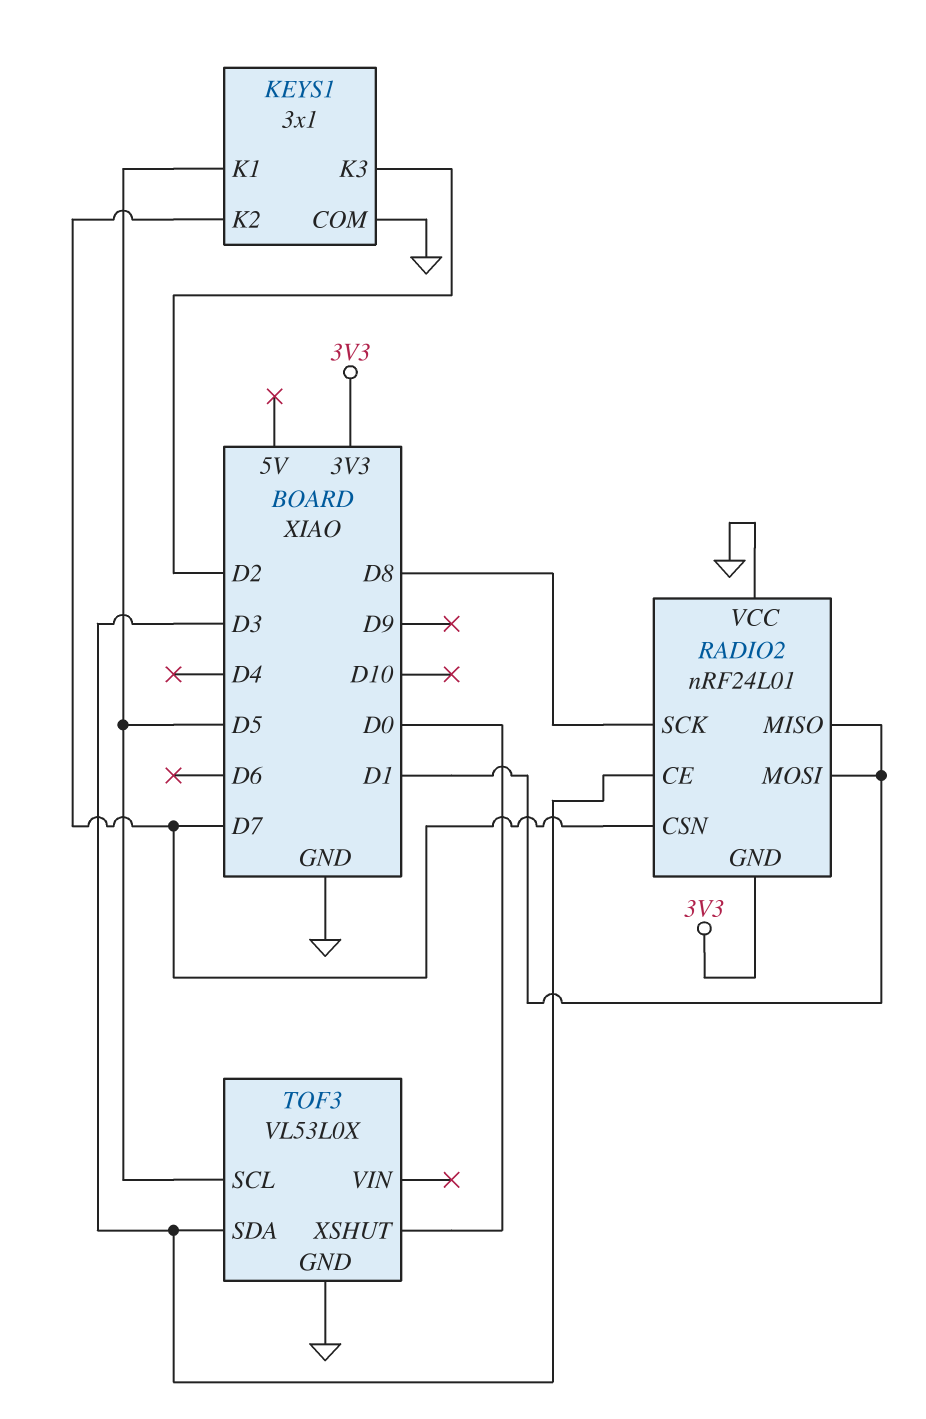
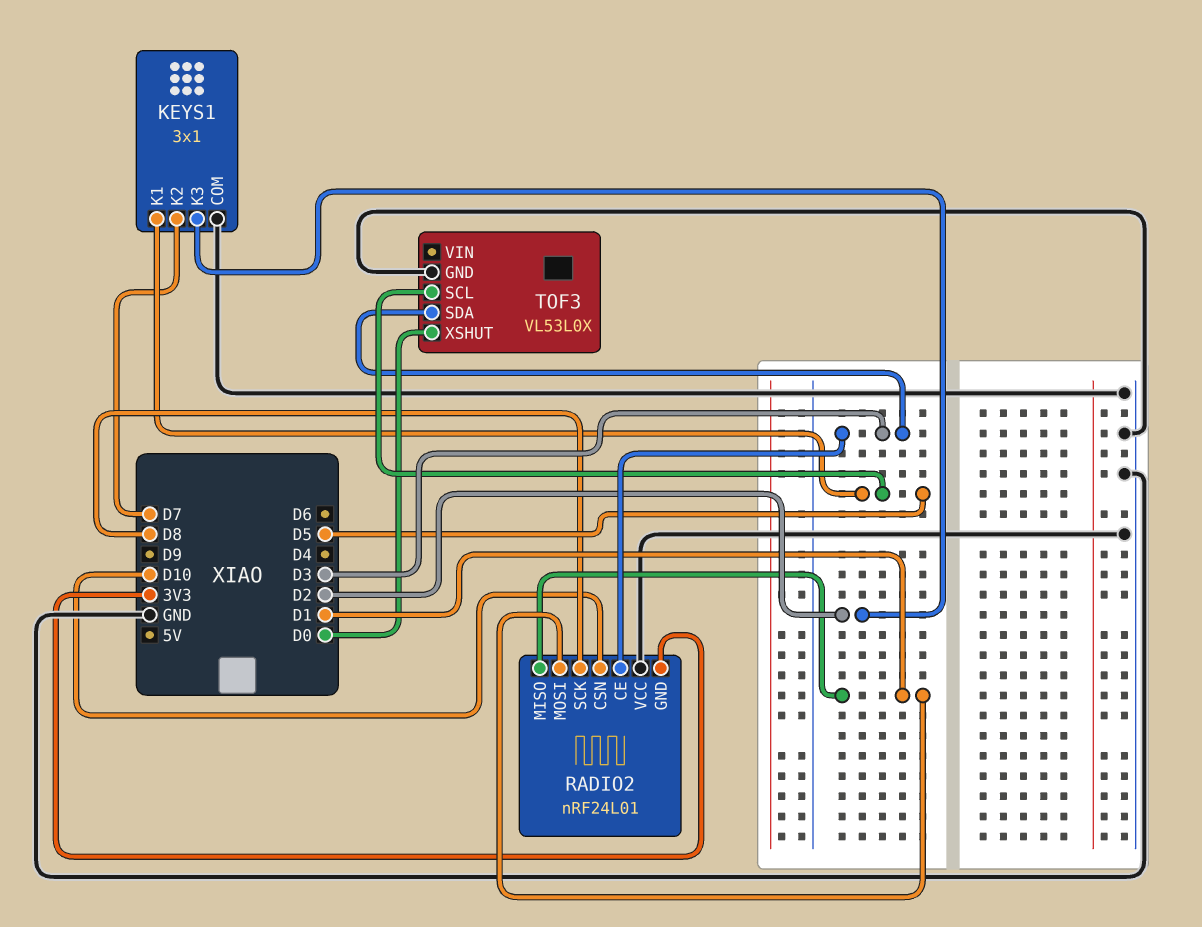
RADIO2 pin CSN: D7 -> D10

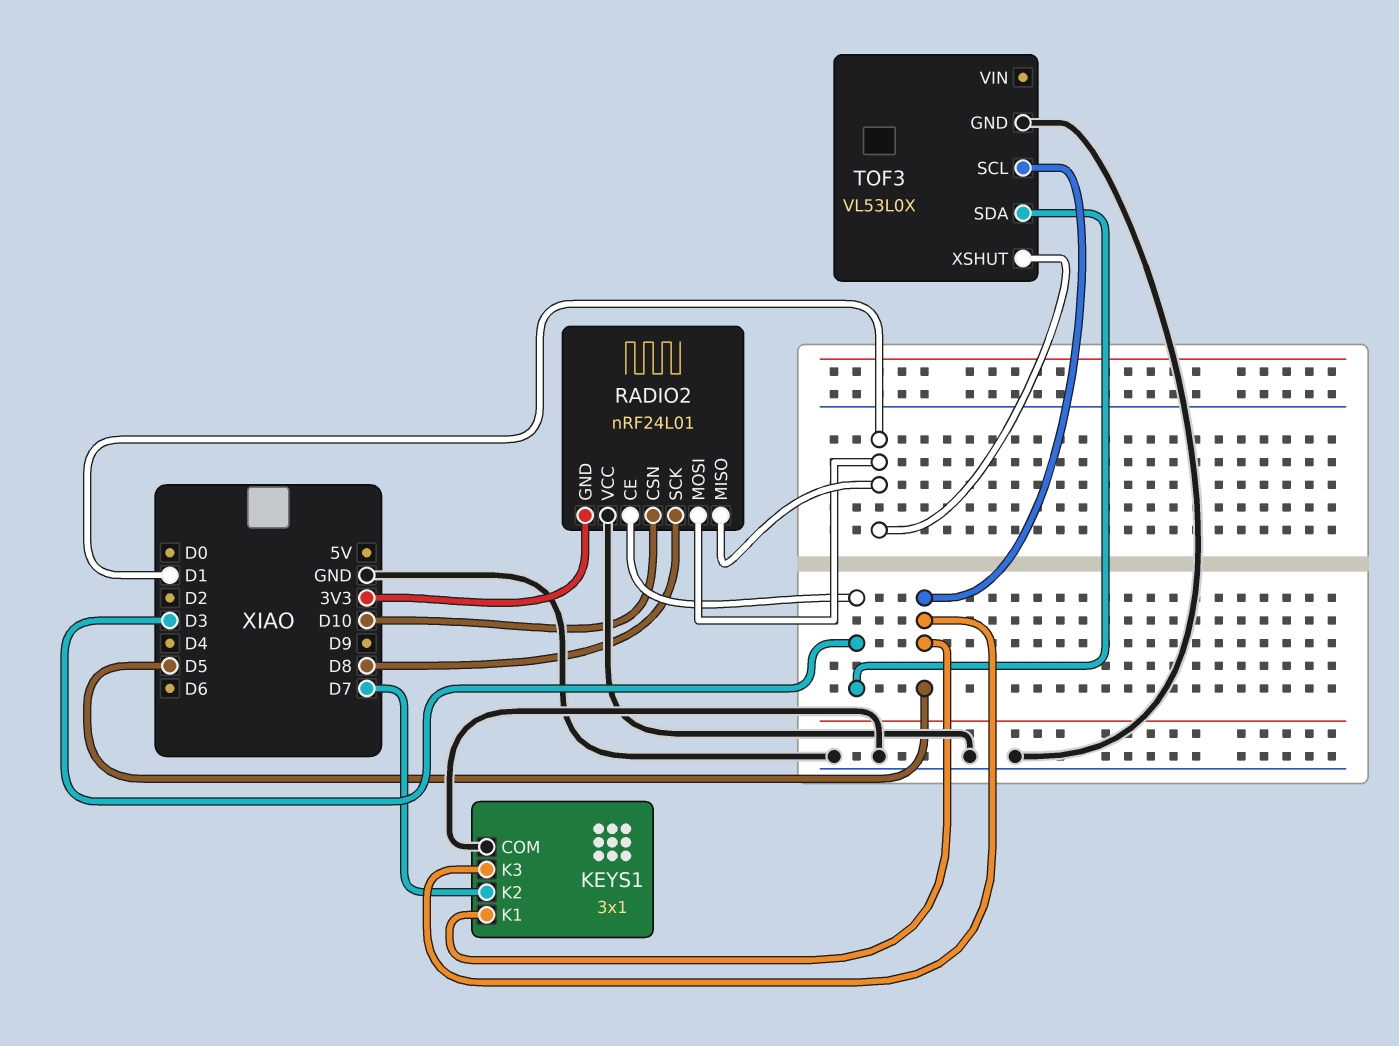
KEYS1 pin K3: D2 -> D5
TOF3 pin XSHUT: D0 -> D1

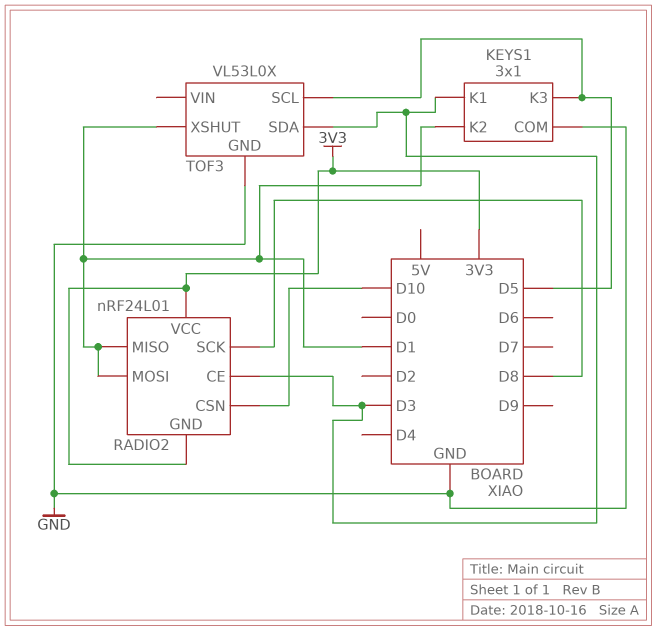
KEYS1 pin K1: D5 -> D3
KEYS1 pin K2: D7 -> D1
RADIO2 pin VCC: GND -> 3V3

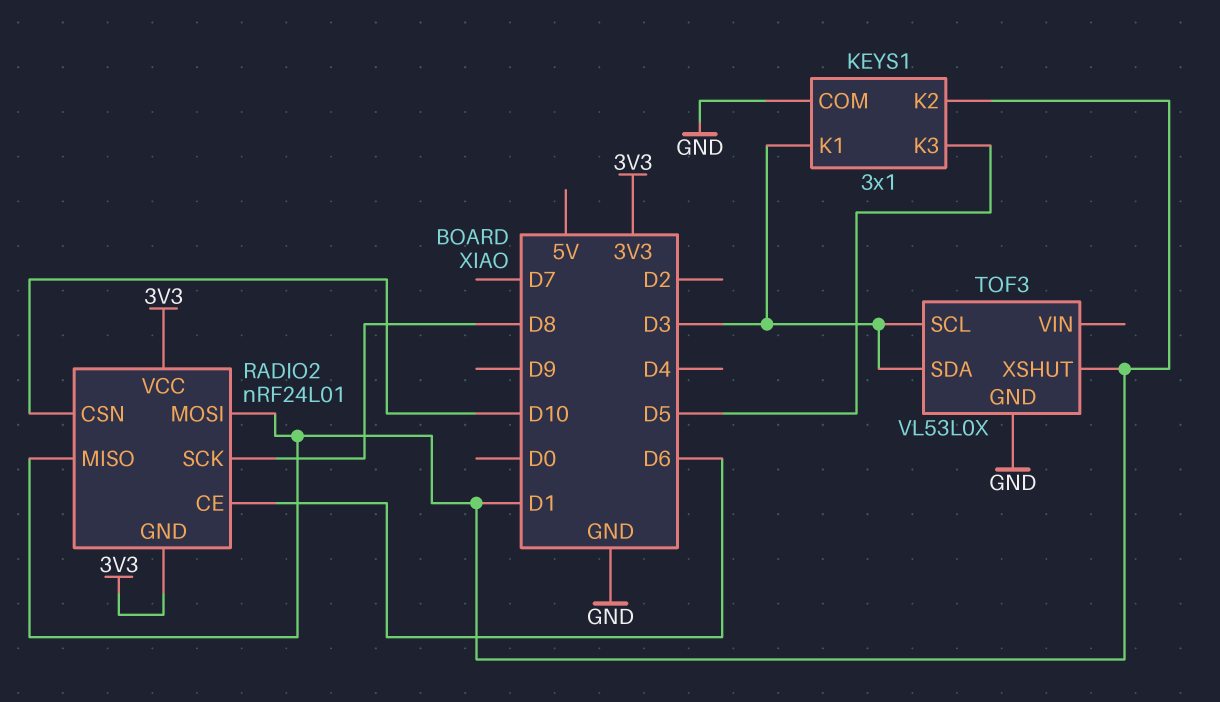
RADIO2 pin CE: D3 -> D6
TOF3 pin SCL: D5 -> D3

